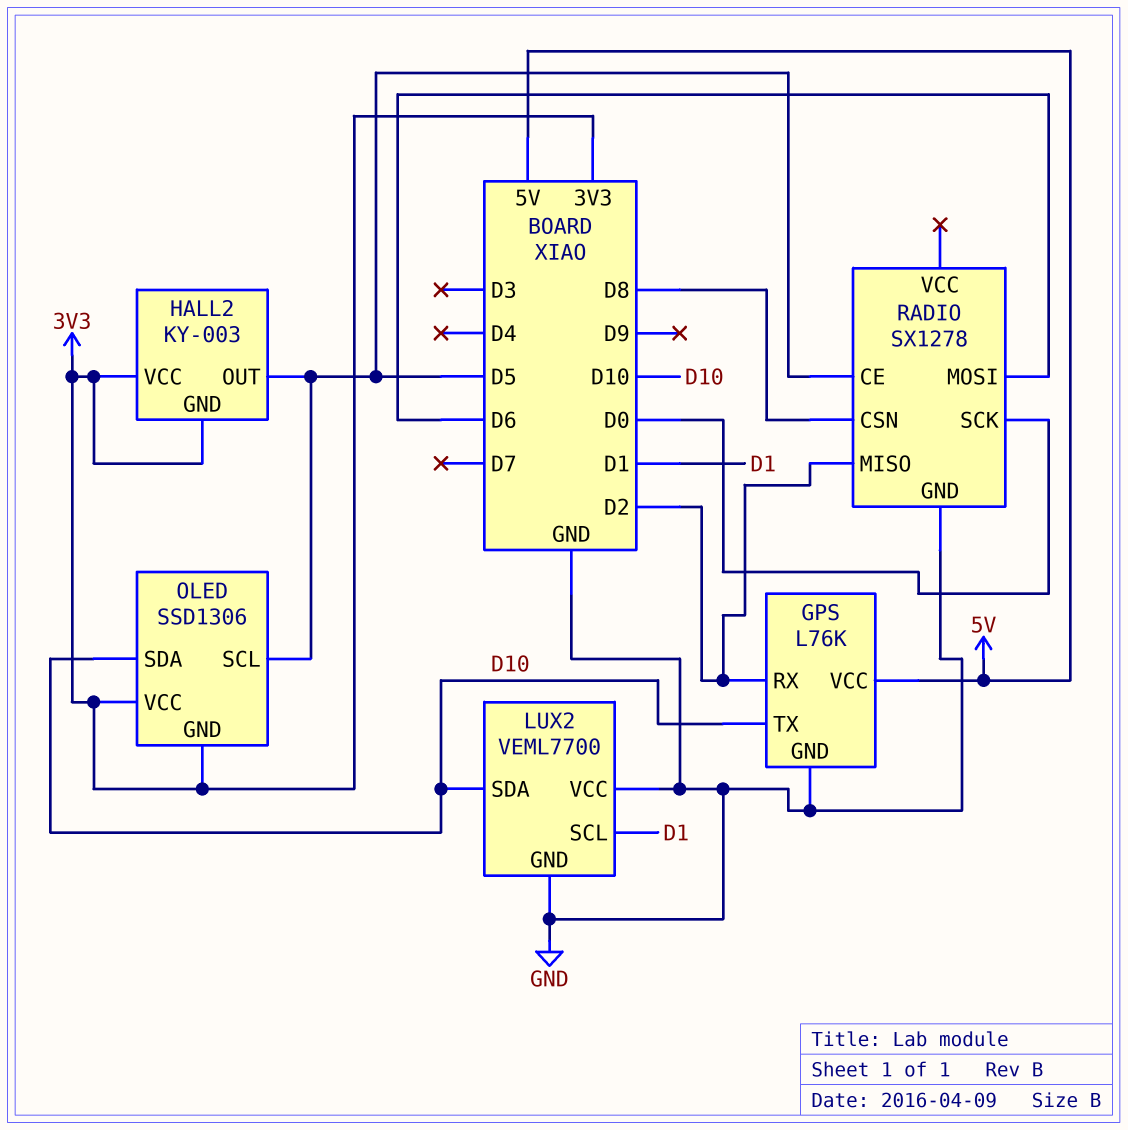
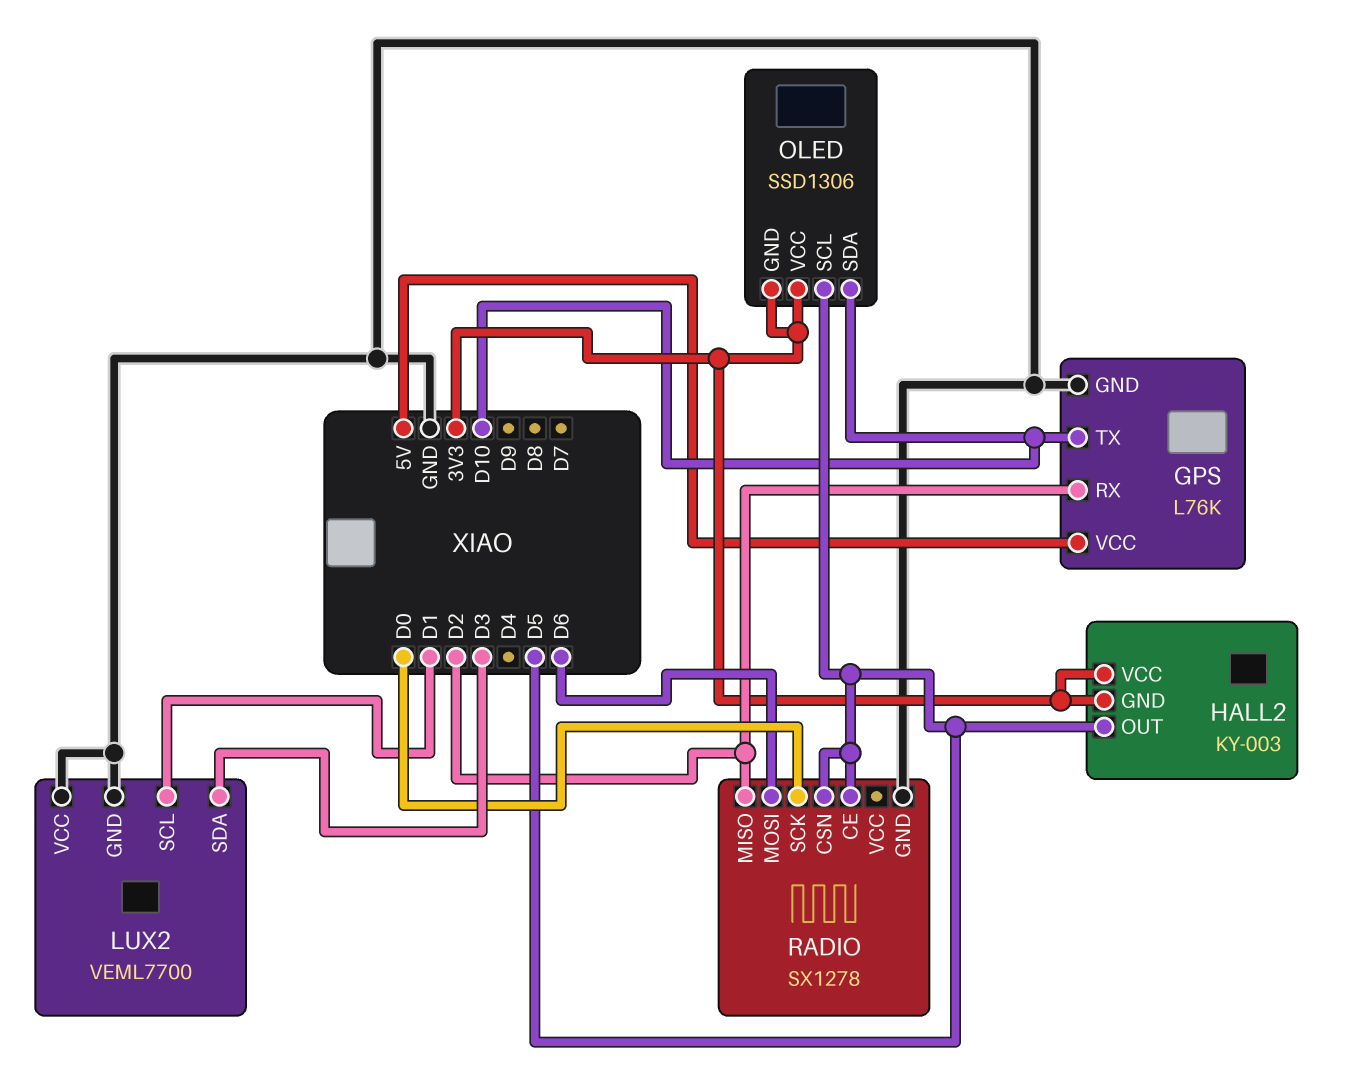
LUX2 pin SDA: D10 -> D3
RADIO pin CSN: D8 -> D5

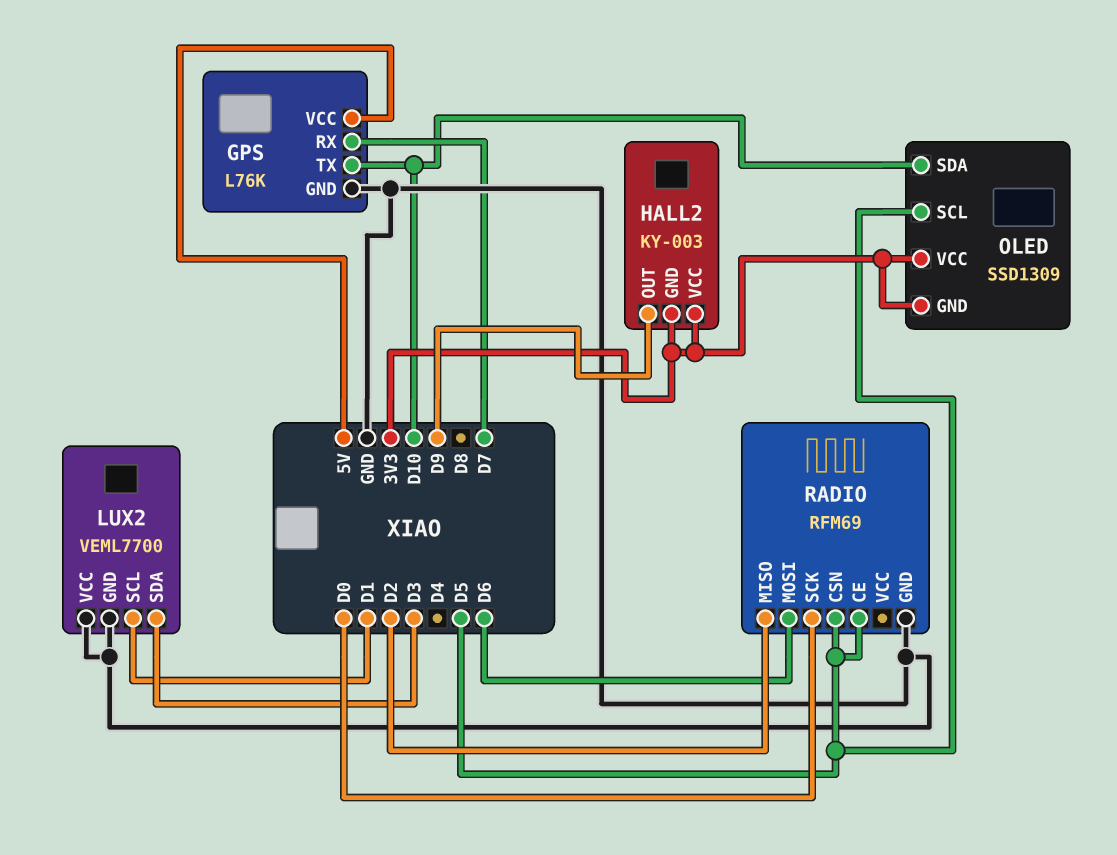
GPS pin RX: D2 -> D7
HALL2 pin OUT: D5 -> D9
OLED: SSD1306 -> SSD1309
RADIO: SX1278 -> RFM69

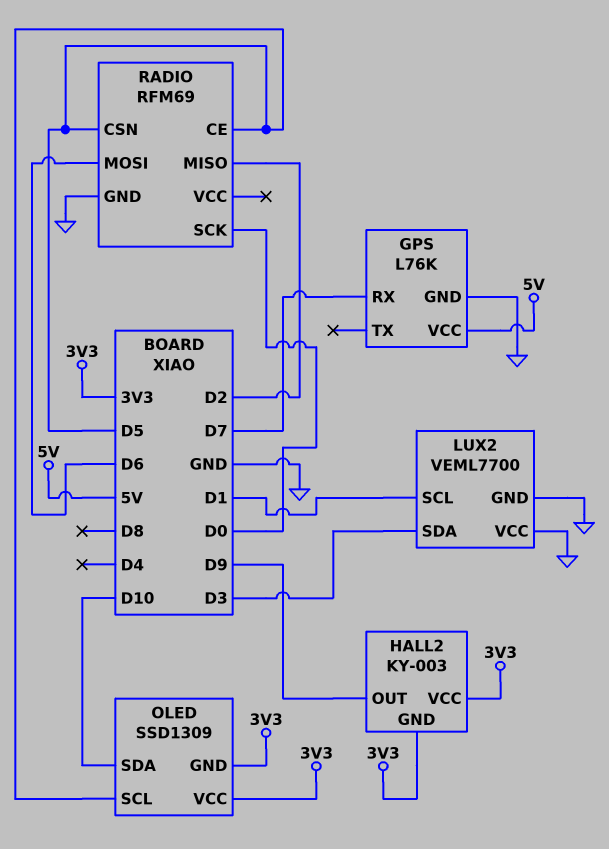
GPS pin TX: D10 -> none

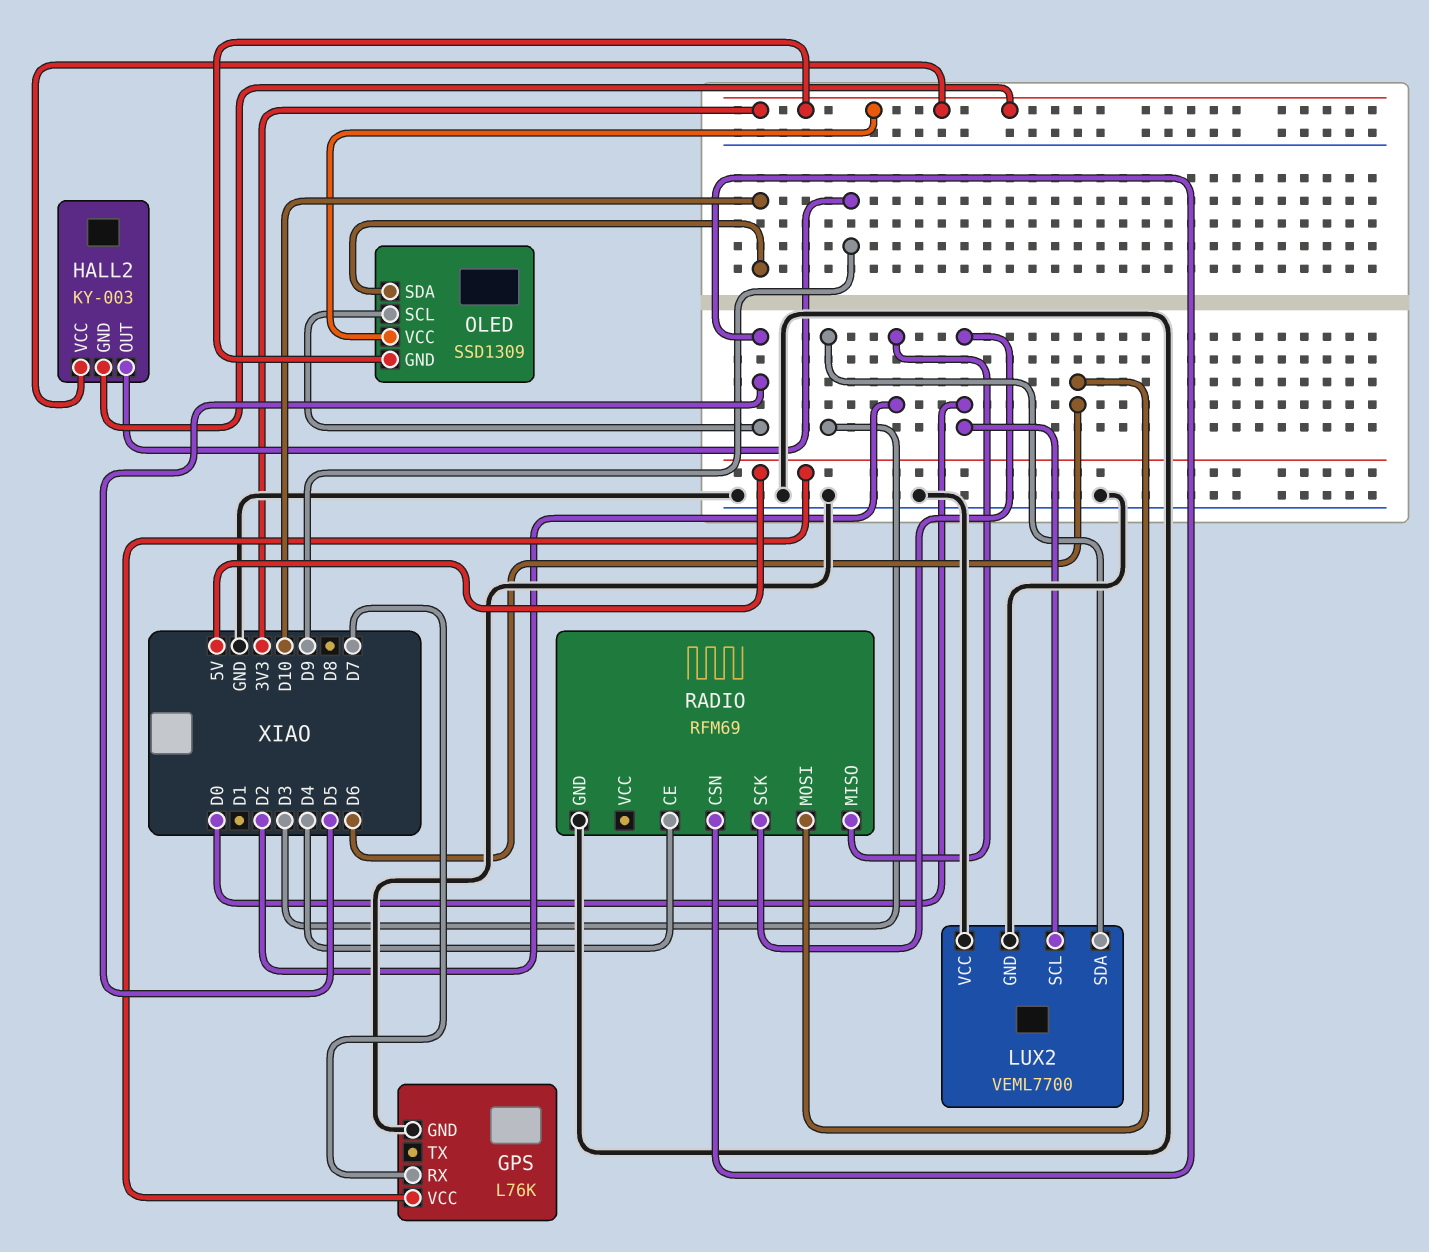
LUX2 pin SCL: D1 -> D0
RADIO pin CE: D5 -> D4

